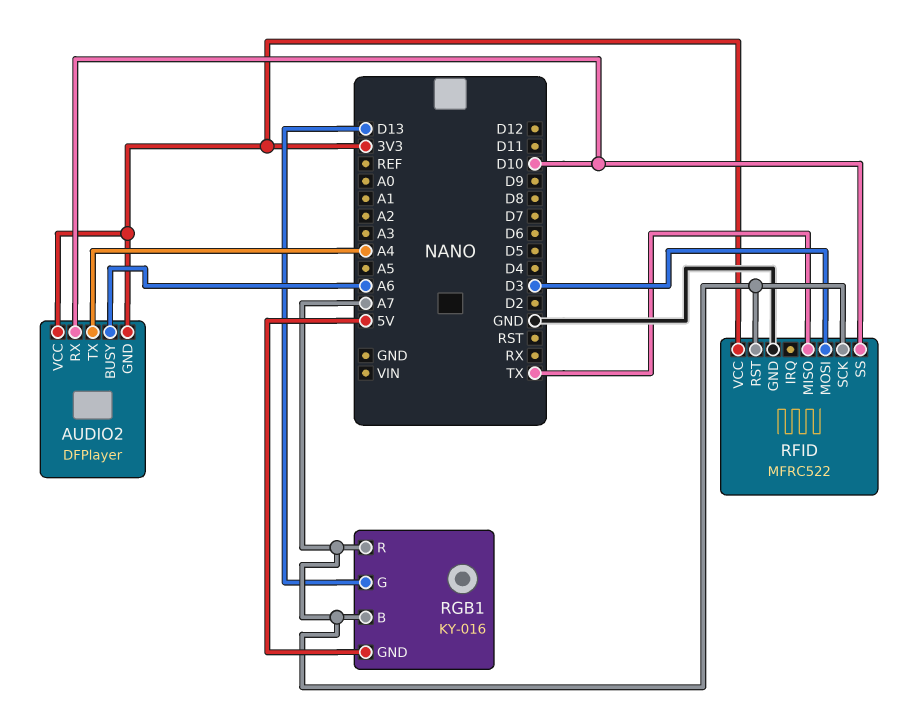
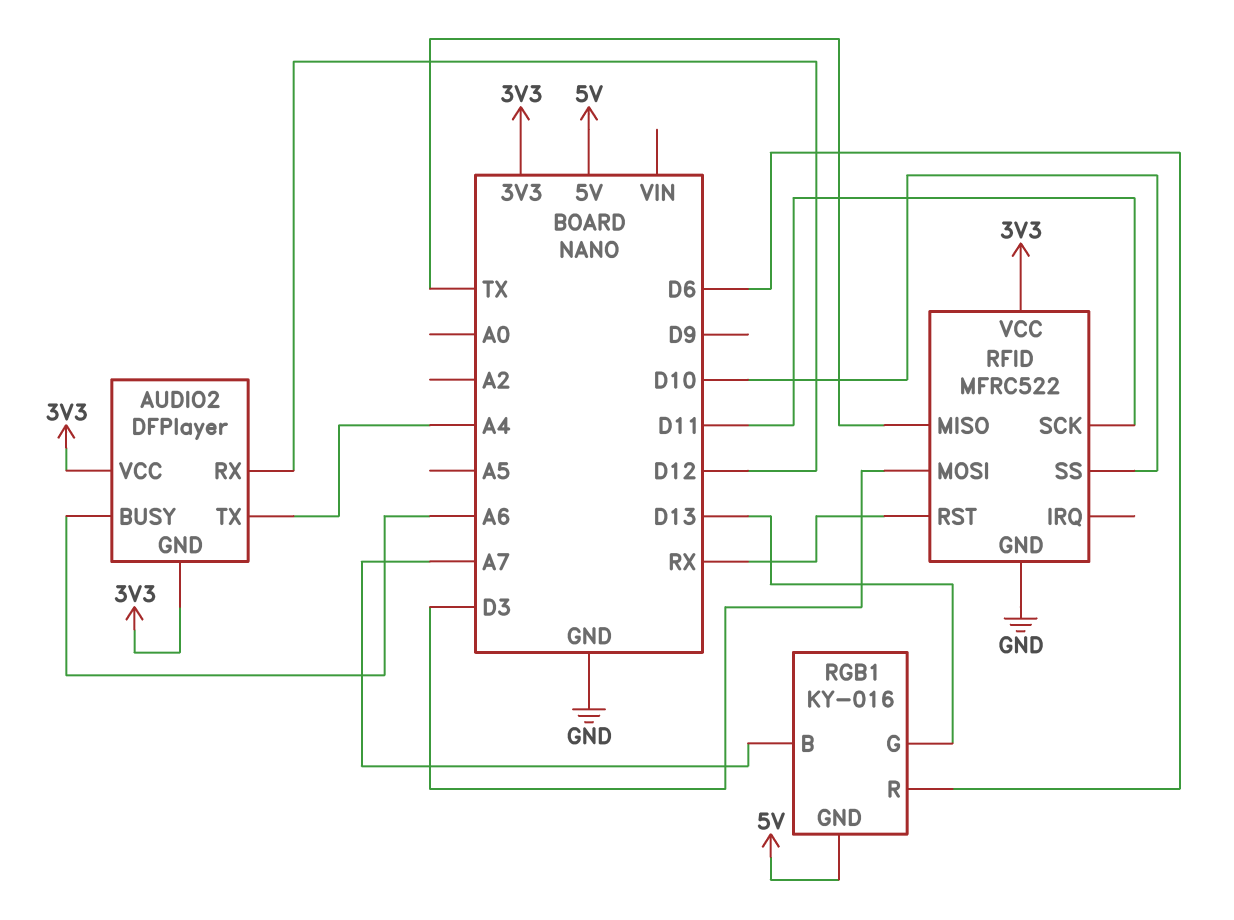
AUDIO2 pin RX: D10 -> D12
RFID pin RST: A7 -> RX
RFID pin SCK: A7 -> D11
RGB1 pin R: A7 -> D6

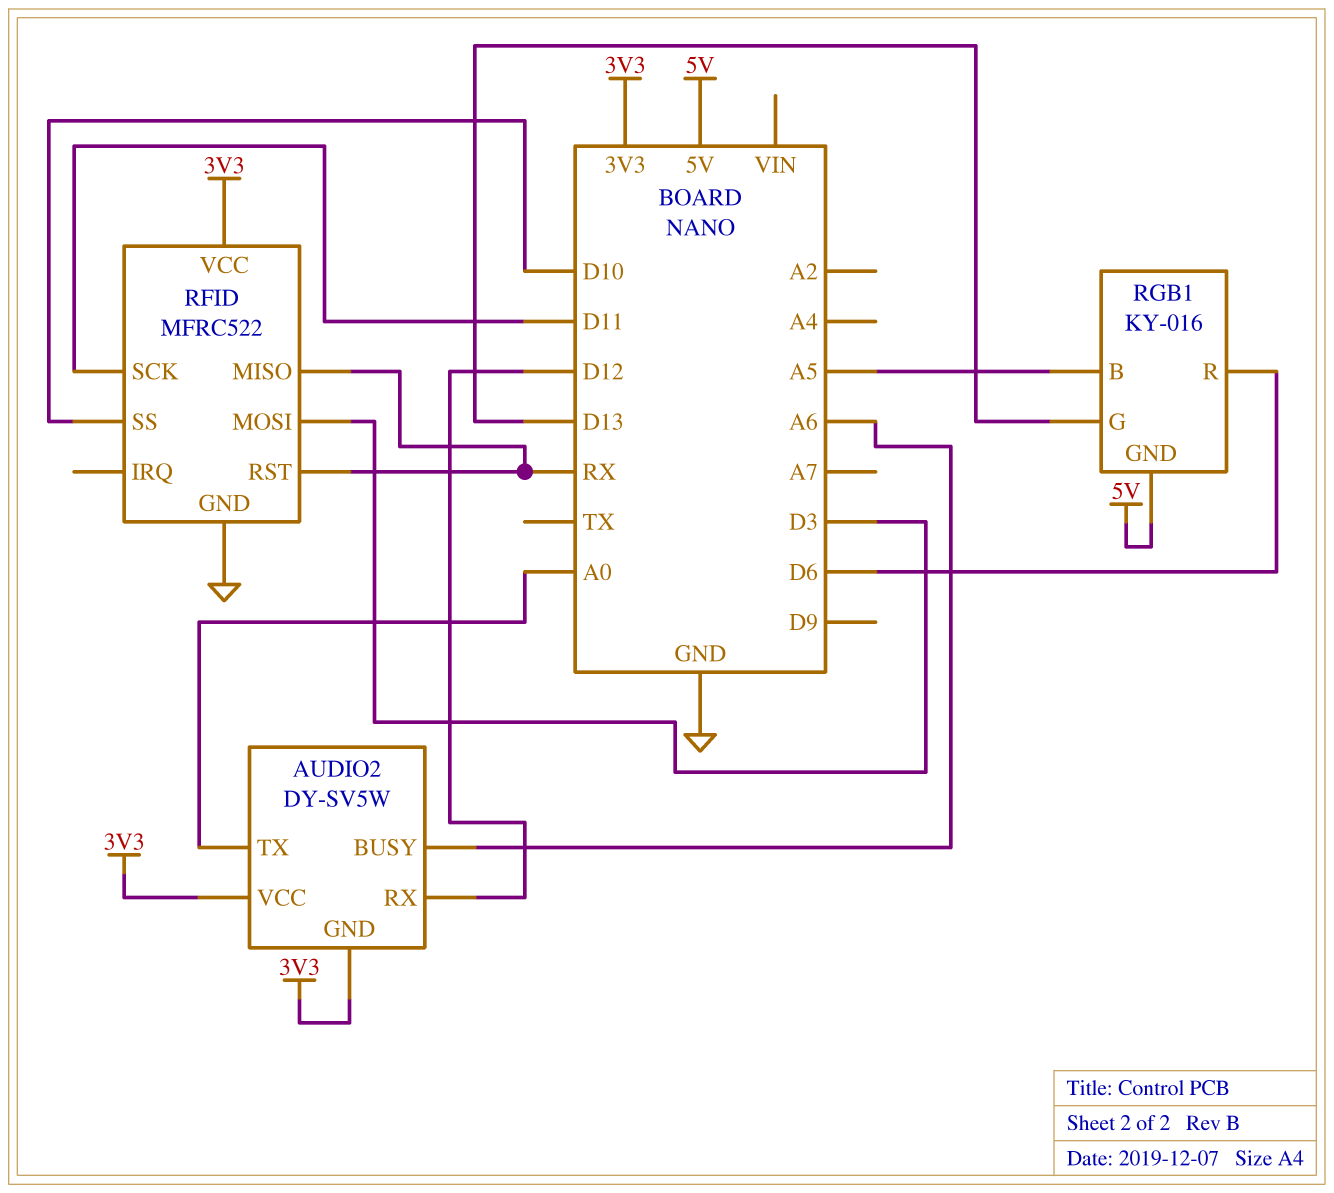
AUDIO2: DFPlayer -> DY-SV5W
AUDIO2 pin TX: A4 -> A0
RFID pin MISO: TX -> RX
RGB1 pin B: A7 -> A5

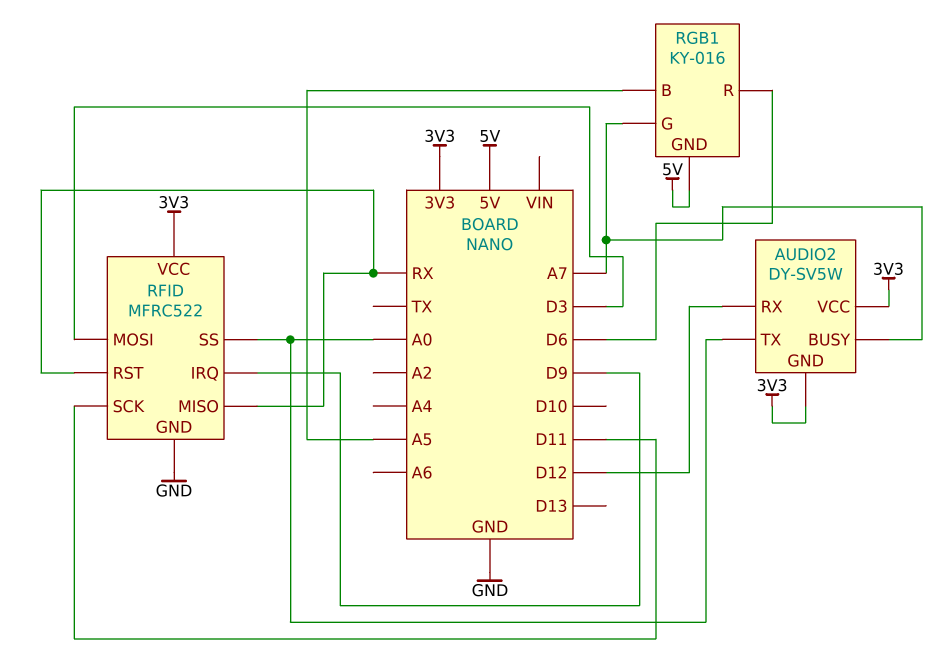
AUDIO2 pin BUSY: A6 -> A7
RFID pin IRQ: none -> D9
RFID pin SS: D10 -> A0
RGB1 pin G: D13 -> A7

